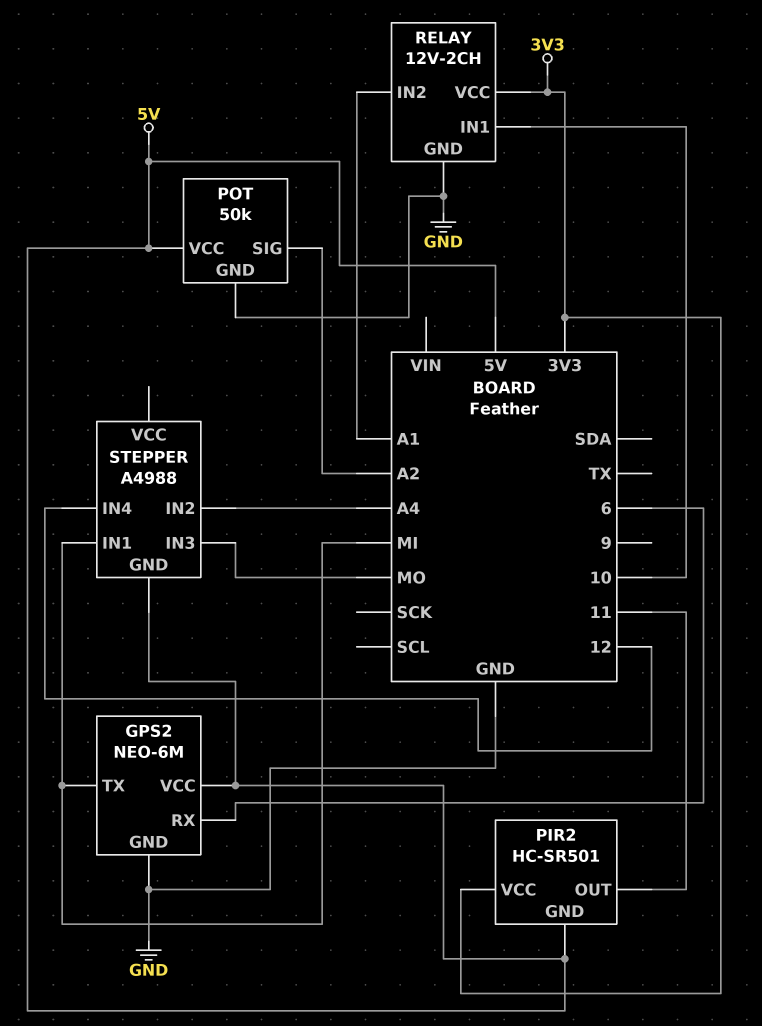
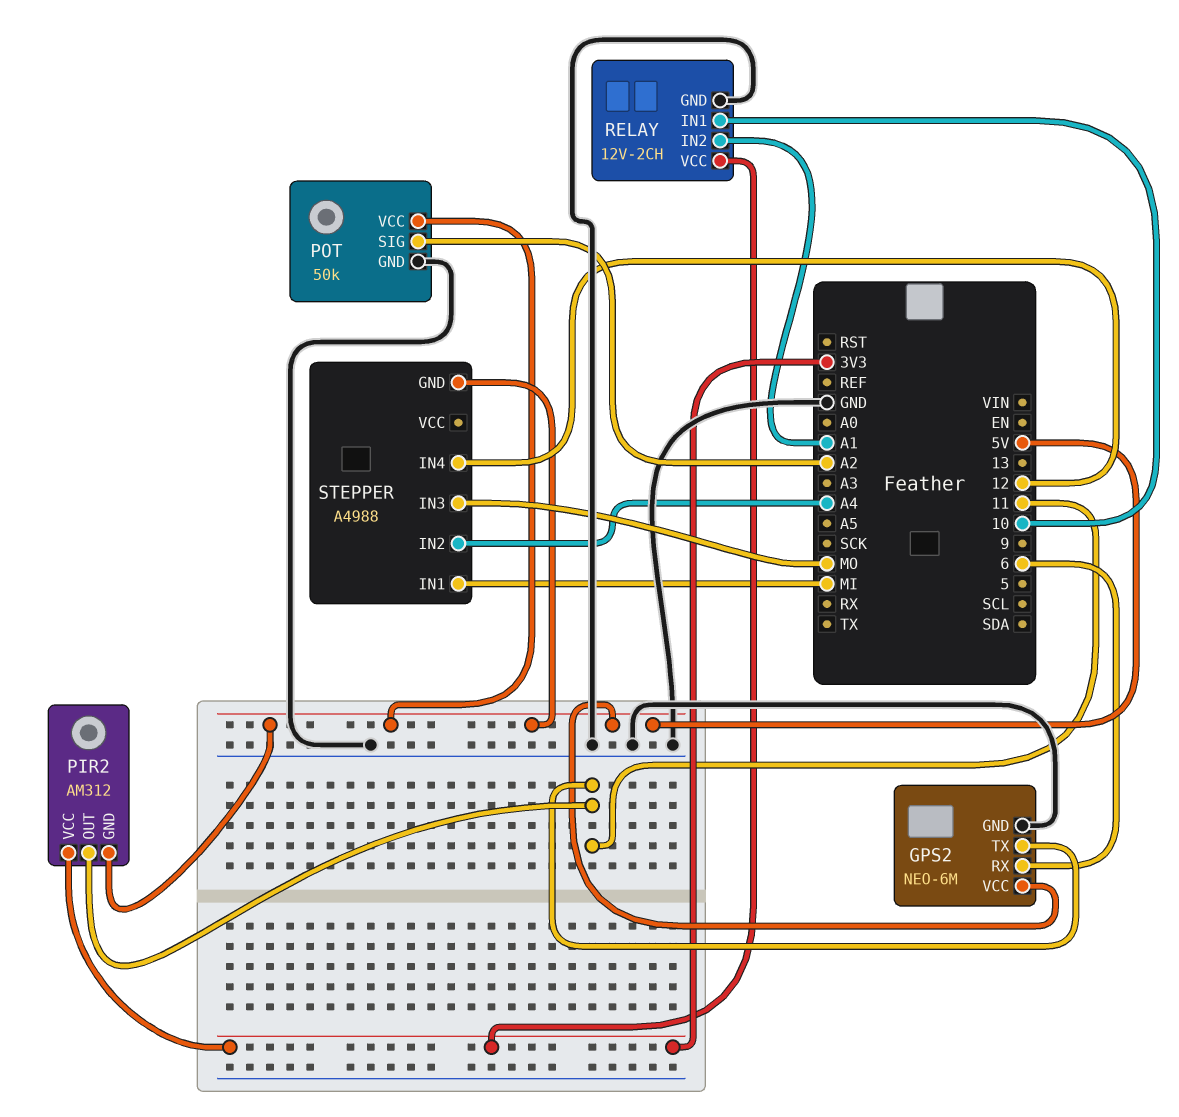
GPS2 pin TX: MI -> 11
PIR2: HC-SR501 -> AM312

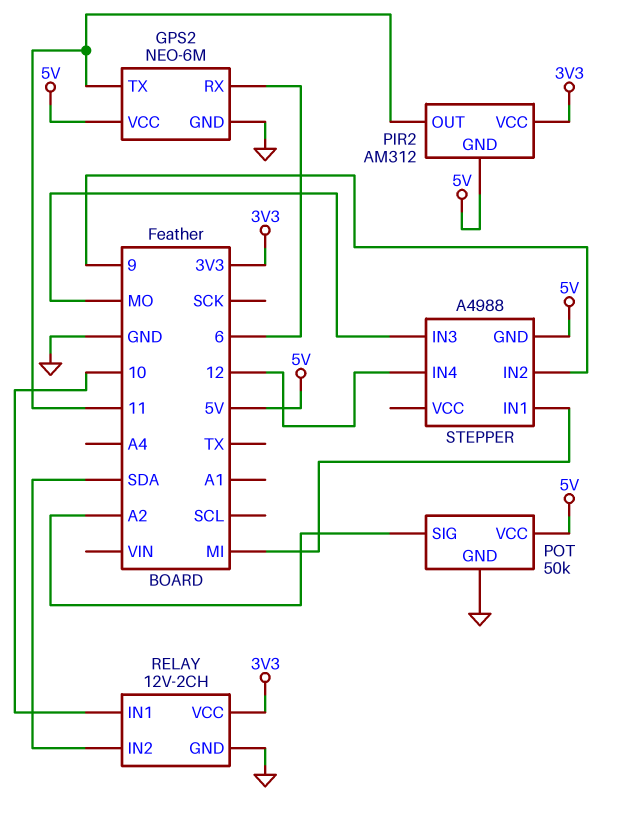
RELAY pin IN2: A1 -> SDA
STEPPER pin IN2: A4 -> 9

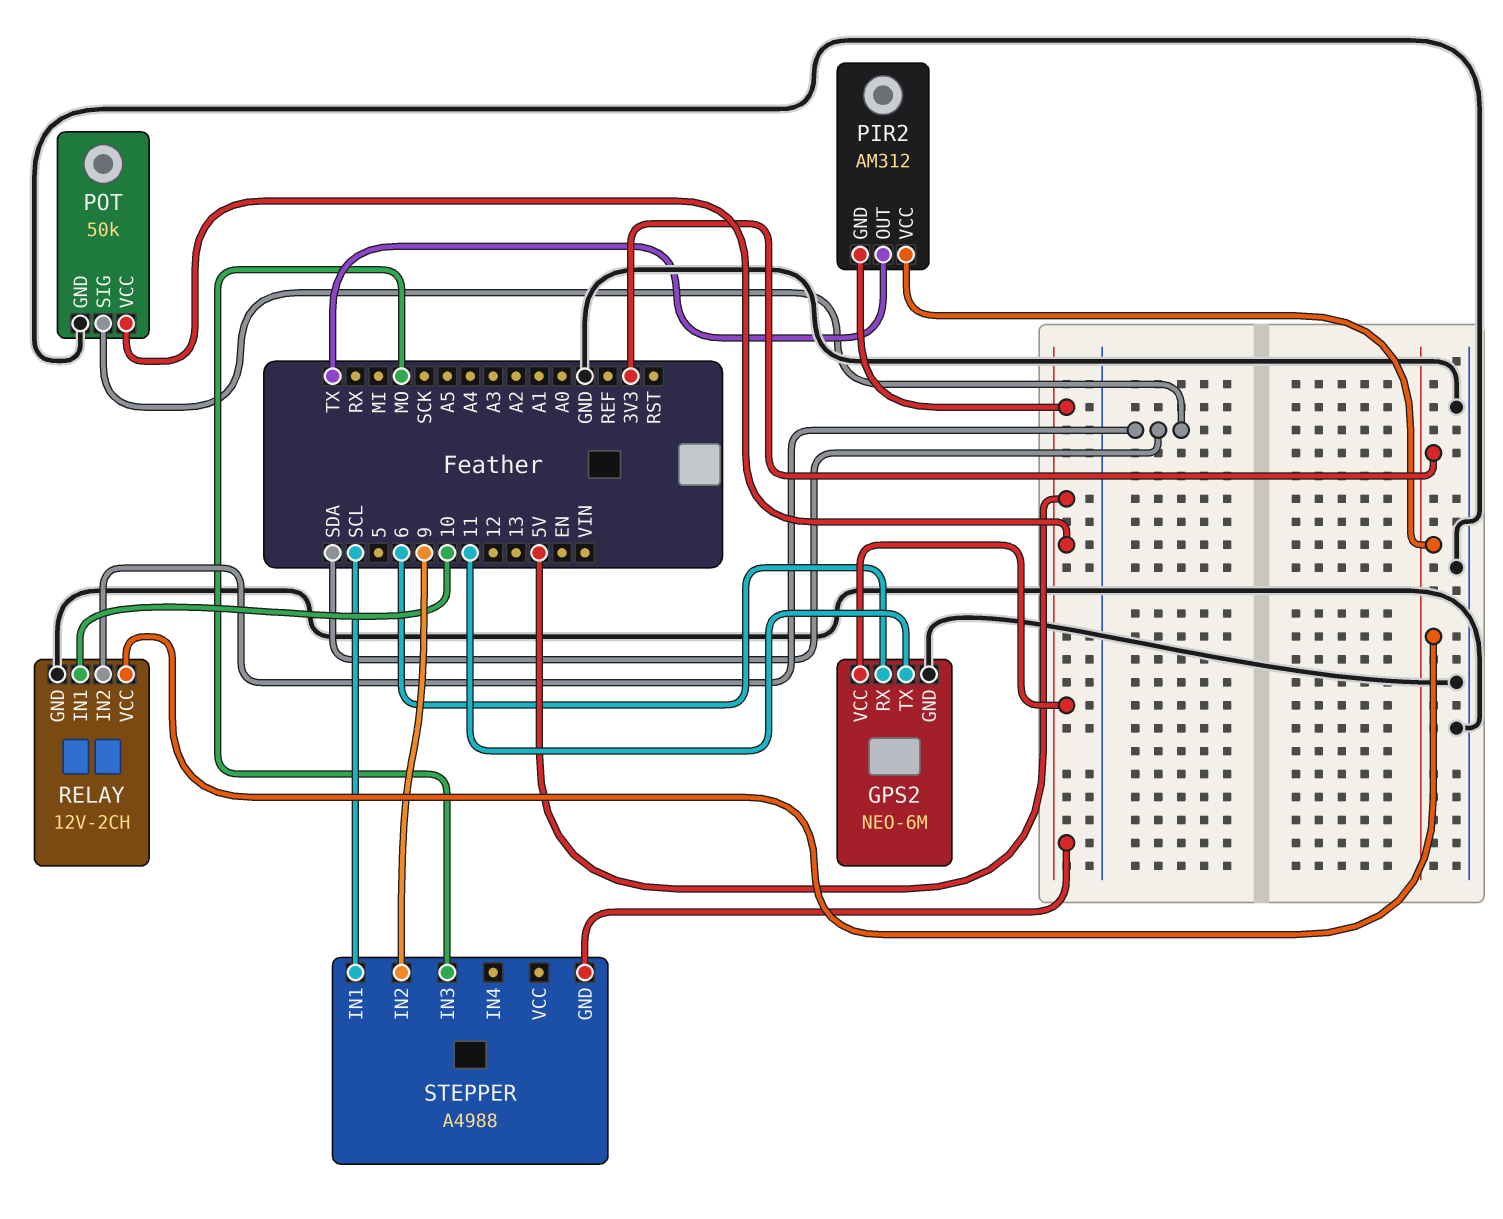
PIR2 pin OUT: 11 -> TX
POT pin SIG: A2 -> SDA
STEPPER pin IN1: MI -> SCL
STEPPER pin IN4: 12 -> none

